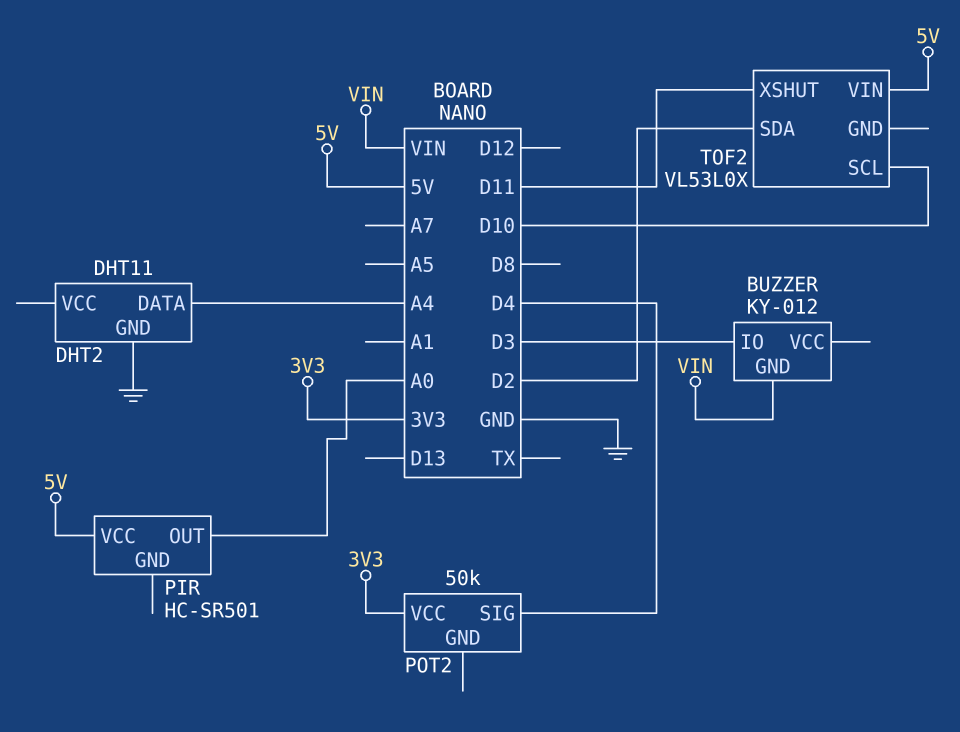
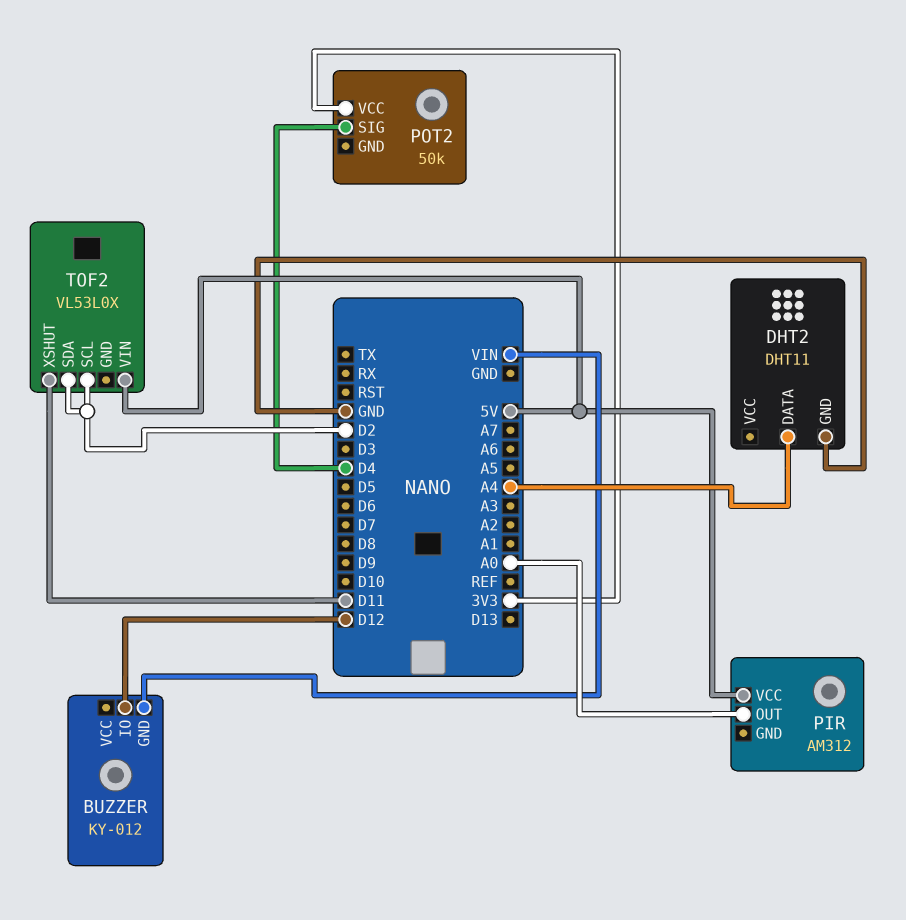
BUZZER pin IO: D3 -> D12
PIR: HC-SR501 -> AM312
TOF2 pin SCL: D10 -> D2

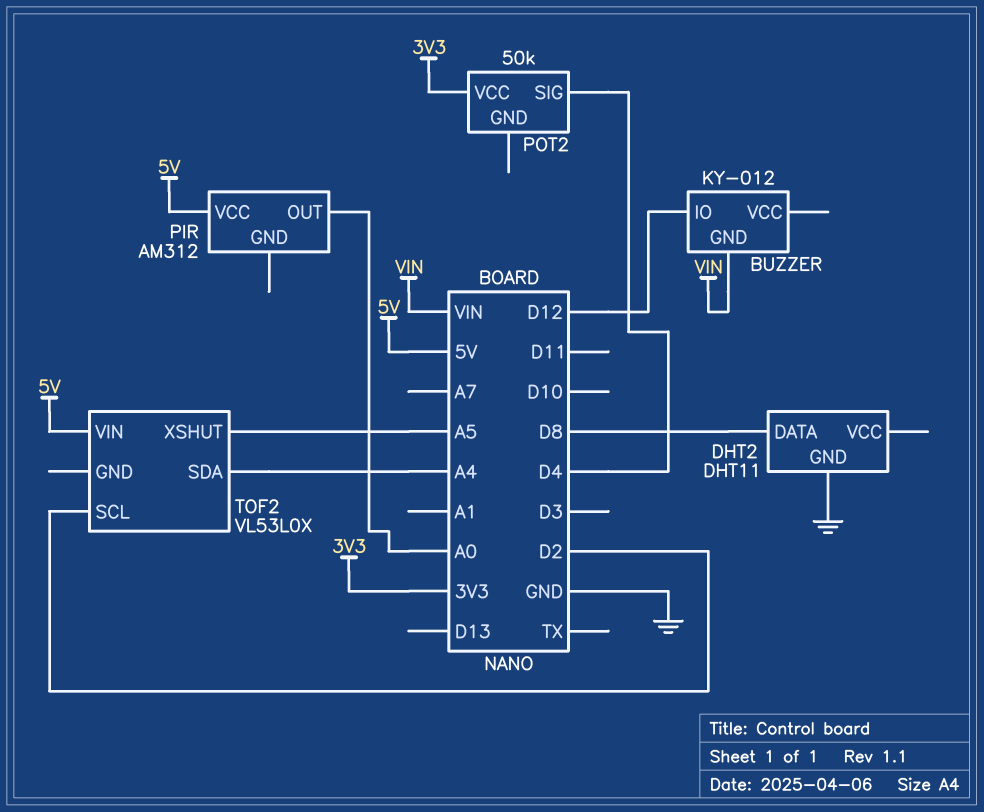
DHT2 pin DATA: A4 -> D8
TOF2 pin SDA: D2 -> A4
TOF2 pin XSHUT: D11 -> A5

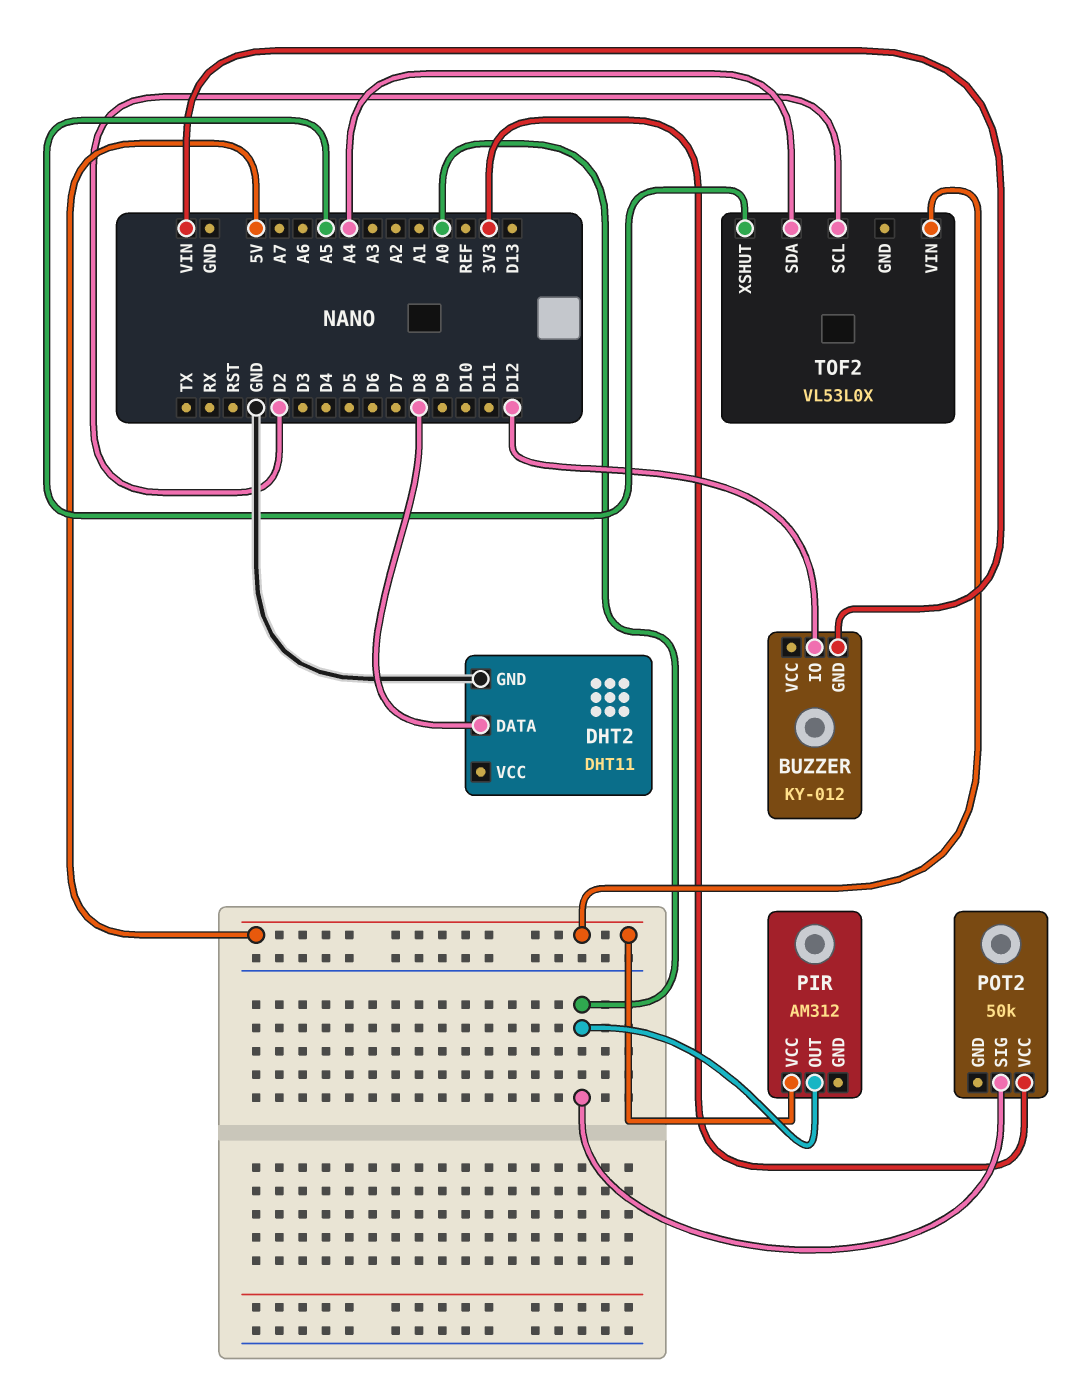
POT2 pin SIG: D4 -> A0

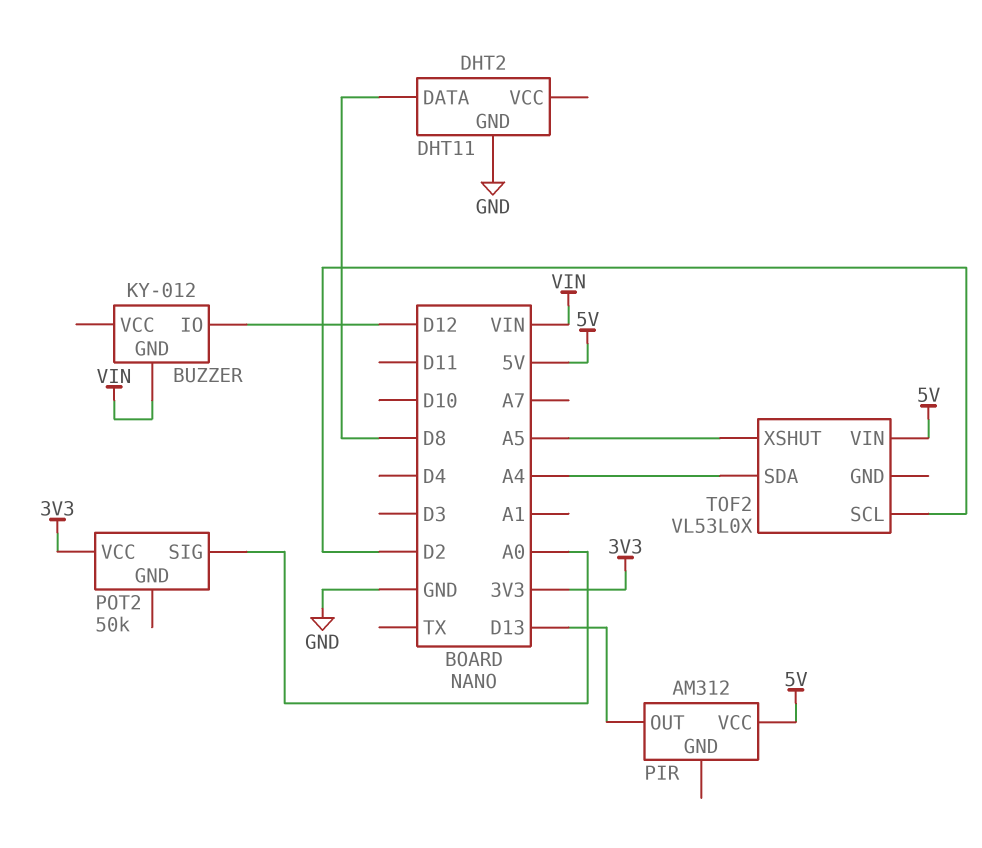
PIR pin OUT: A0 -> D13

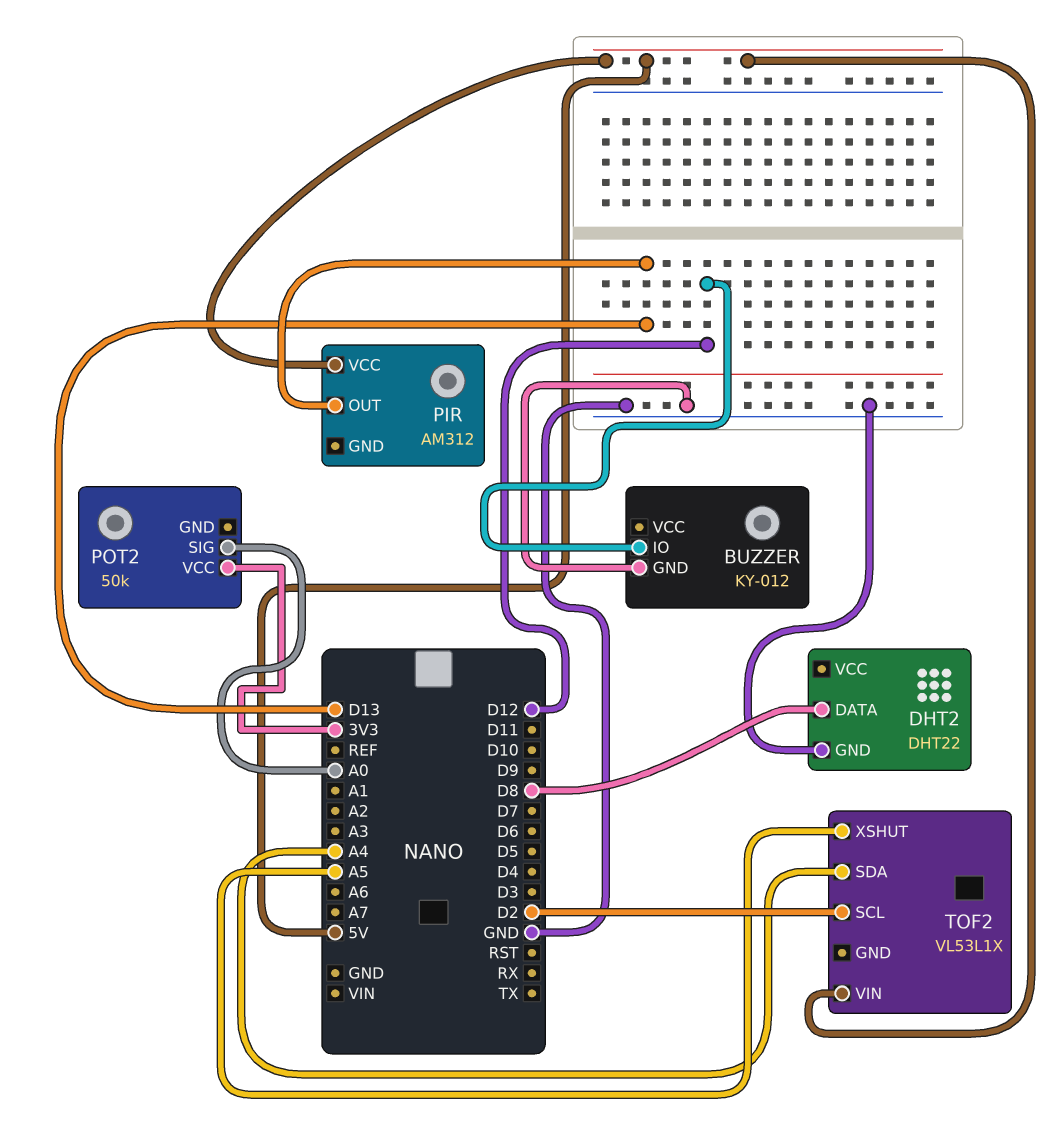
BUZZER pin GND: VIN -> GND
DHT2: DHT11 -> DHT22
TOF2: VL53L0X -> VL53L1X

